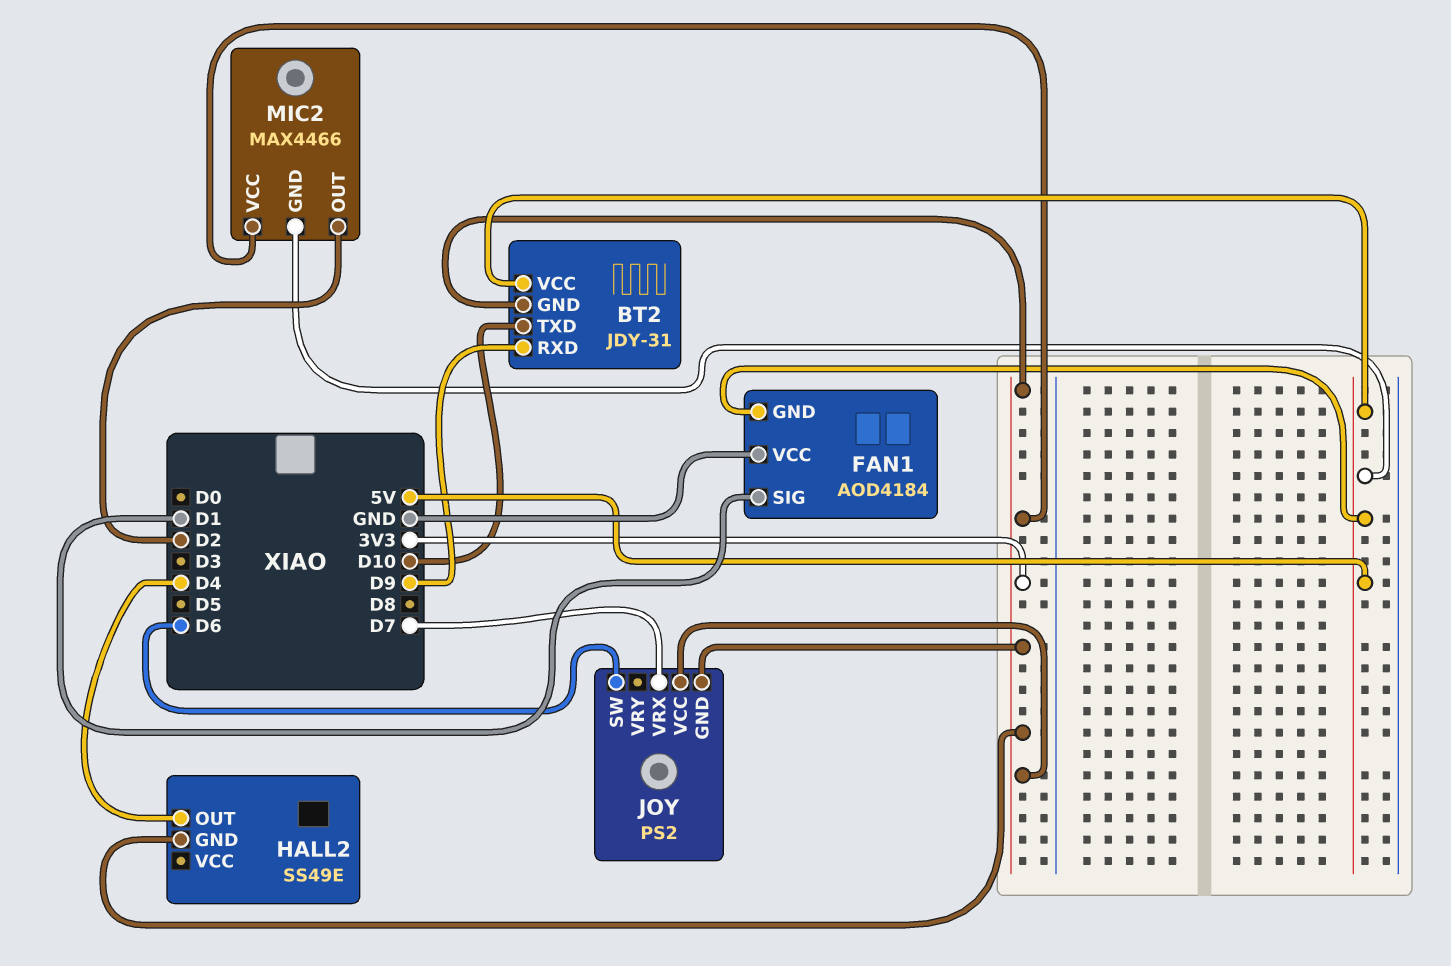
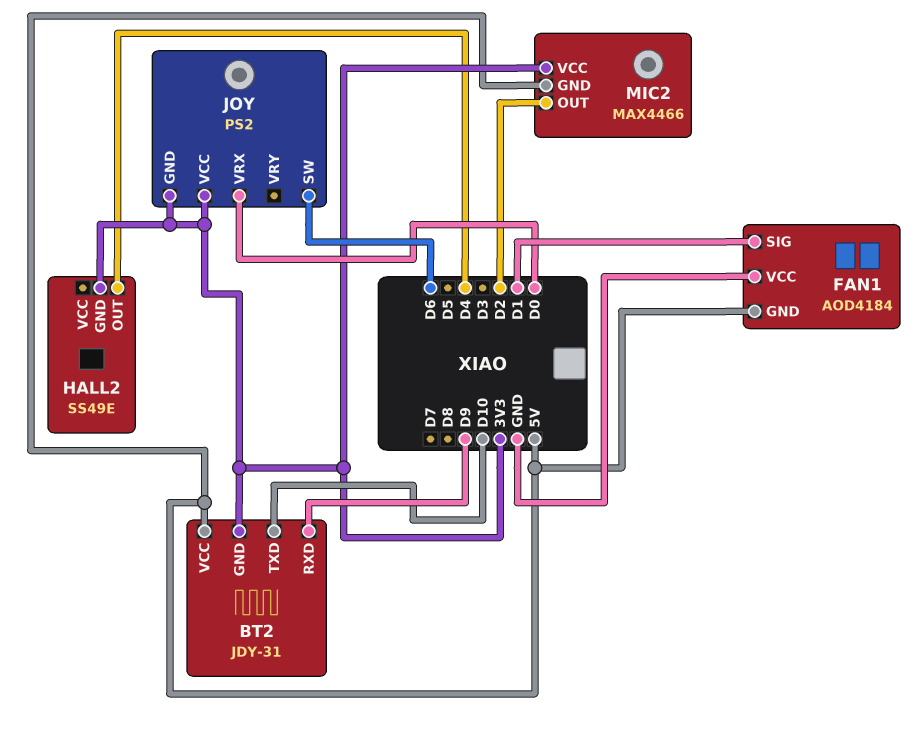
JOY pin VRX: D7 -> D0

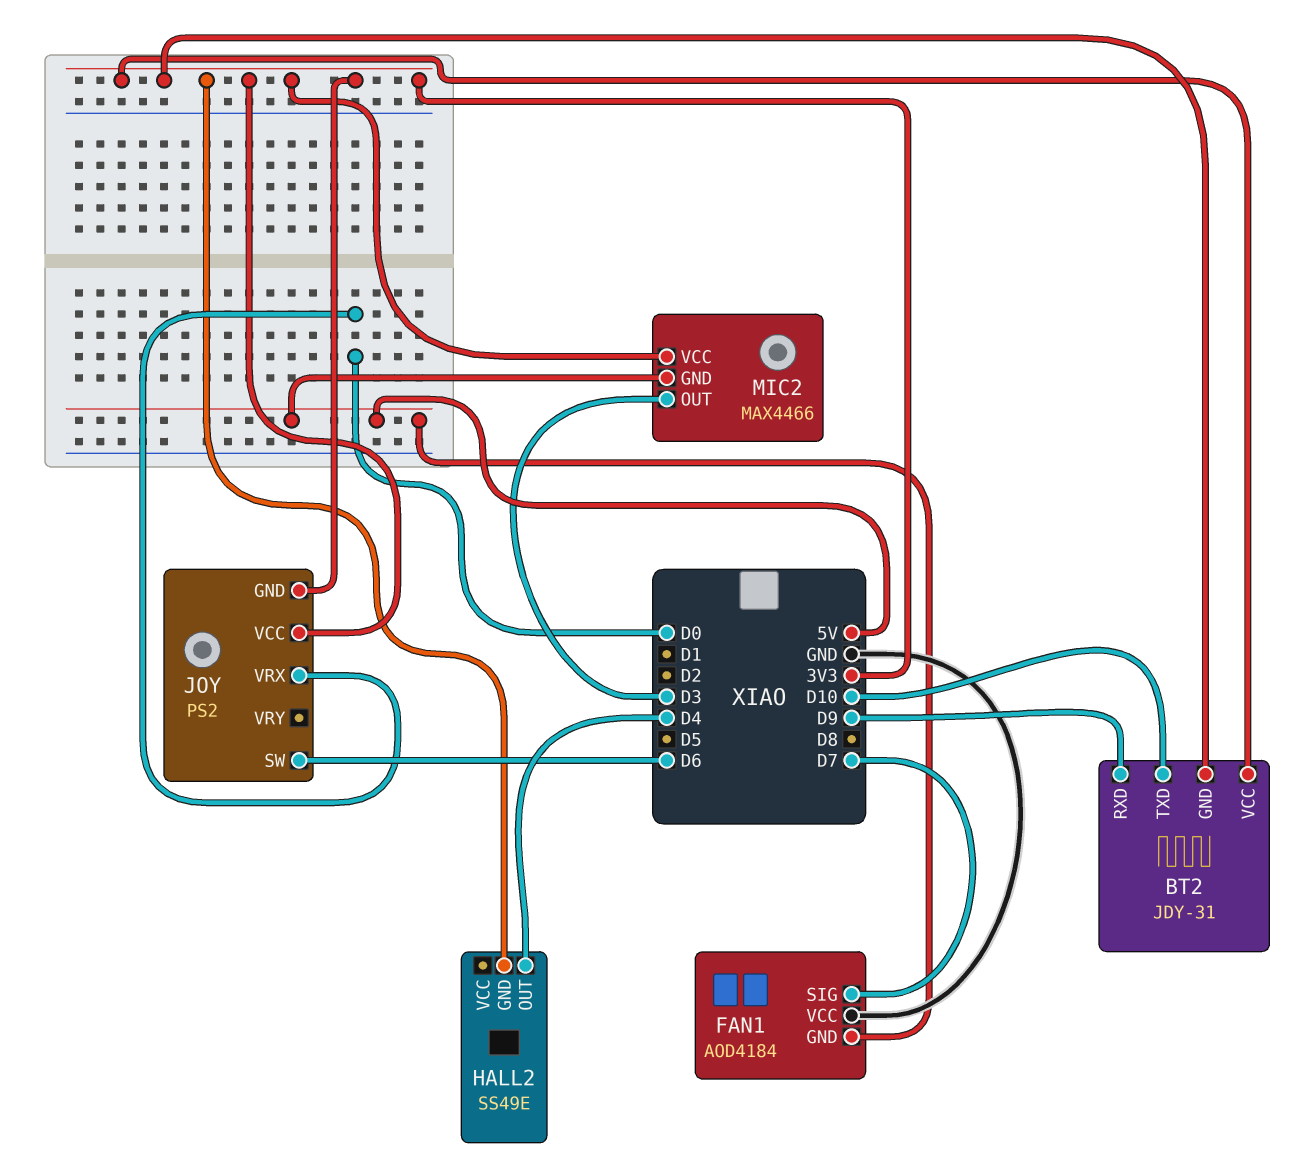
BT2 pin VCC: 5V -> 3V3
FAN1 pin SIG: D1 -> D7
MIC2 pin OUT: D2 -> D3

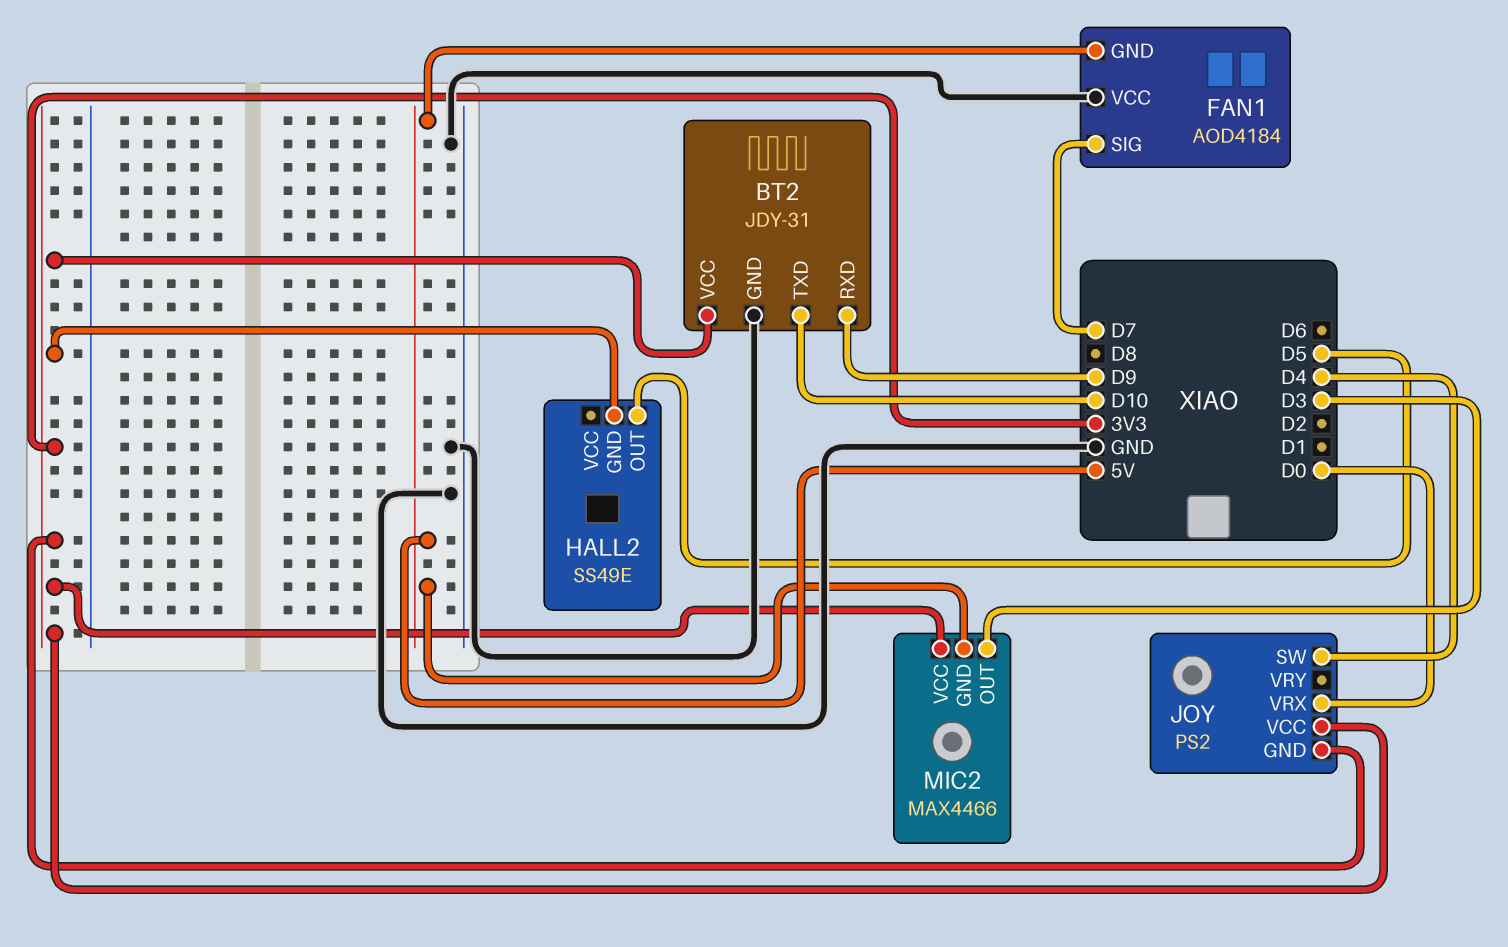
BT2 pin GND: 3V3 -> GND
HALL2 pin OUT: D4 -> D5
JOY pin SW: D6 -> D4

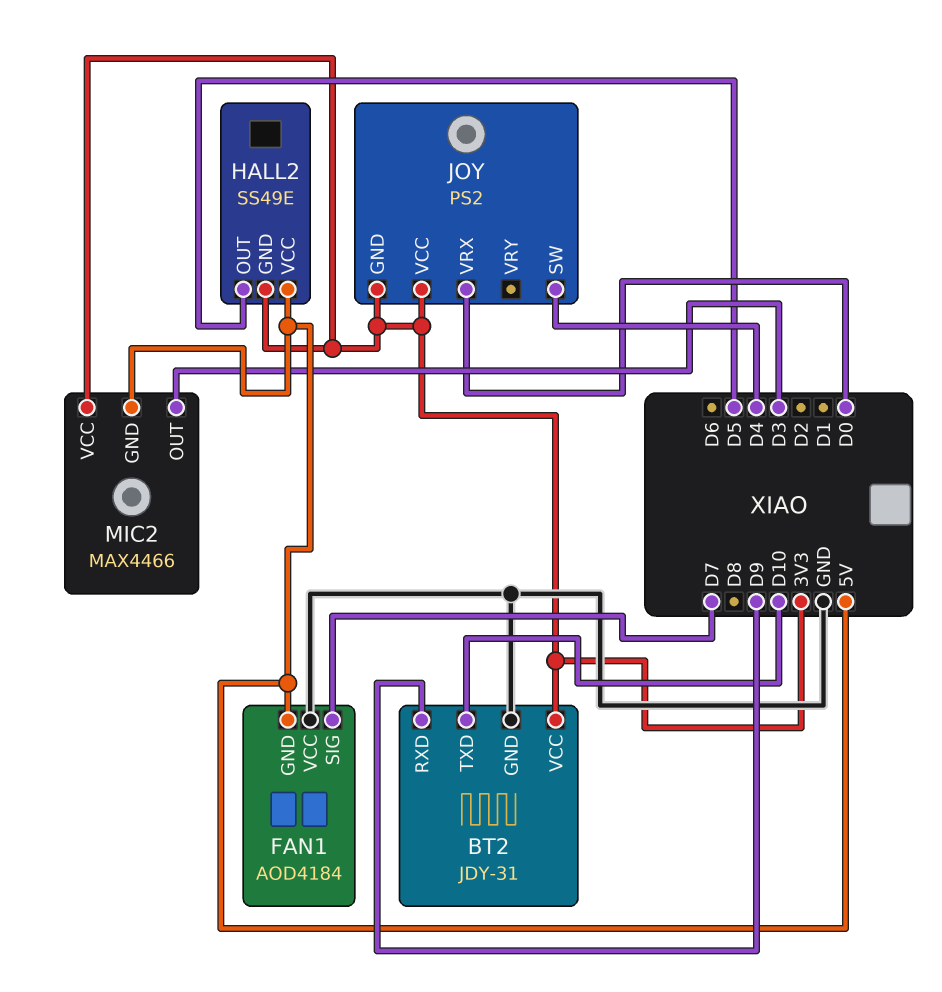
HALL2 pin VCC: none -> 5V

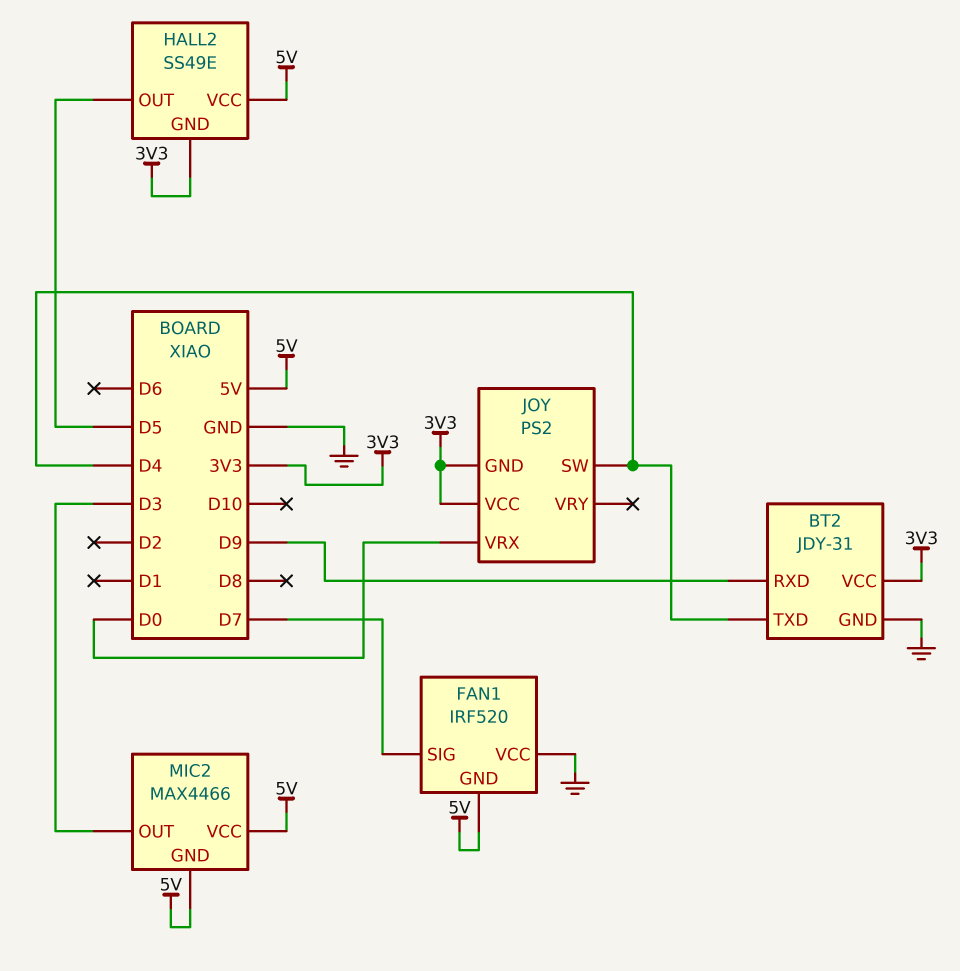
BT2 pin TXD: D10 -> D4
FAN1: AOD4184 -> IRF520
MIC2 pin VCC: 3V3 -> 5V

